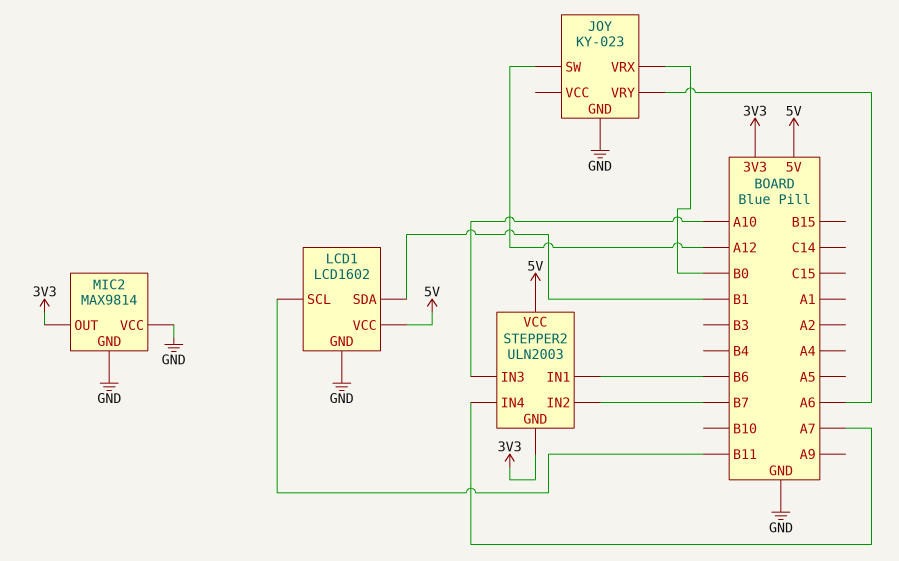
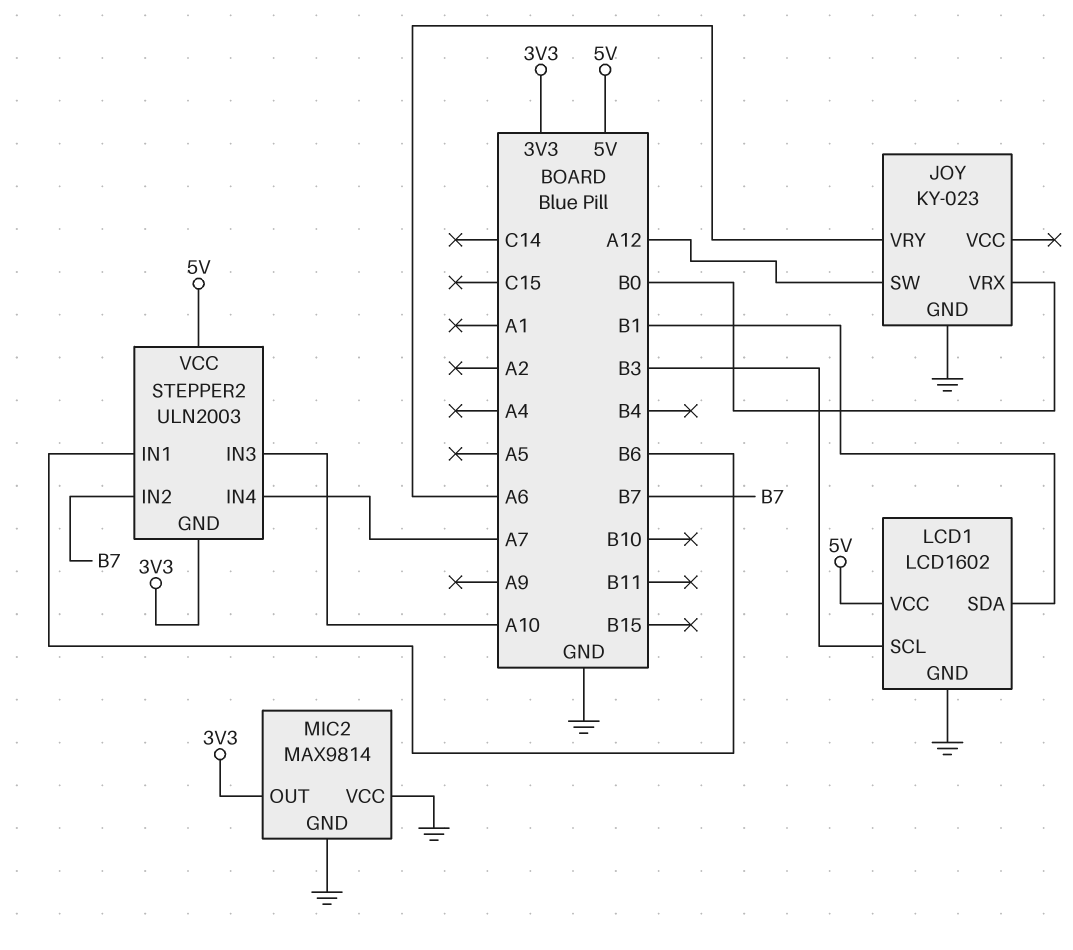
LCD1 pin SCL: B11 -> B3

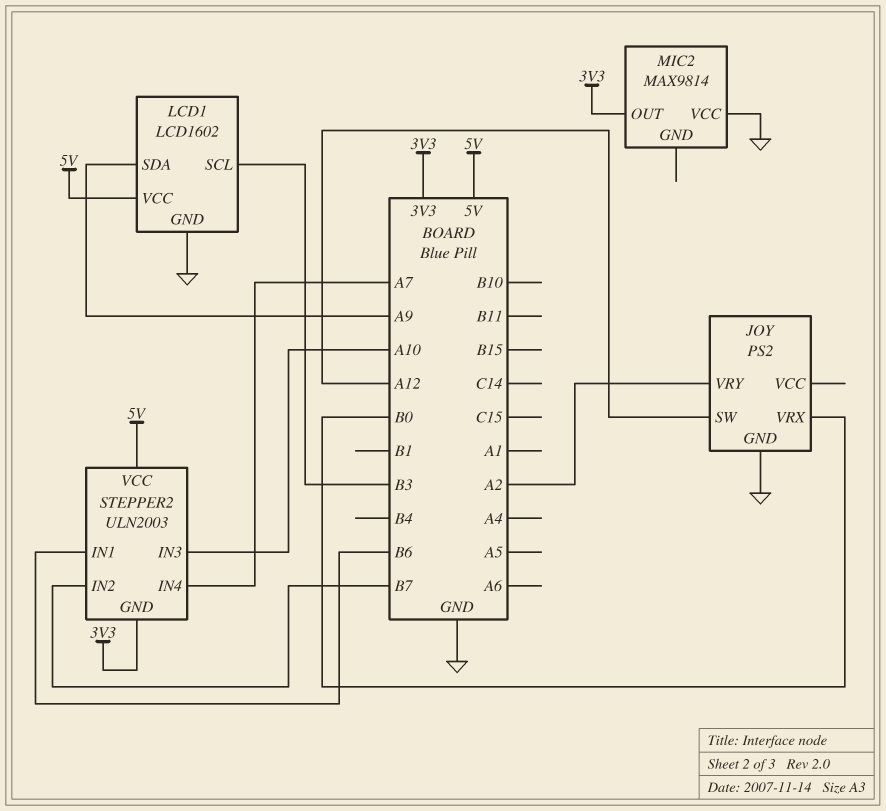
JOY: KY-023 -> PS2
JOY pin VRY: A6 -> A2
LCD1 pin SDA: B1 -> A9
MIC2 pin GND: GND -> none

